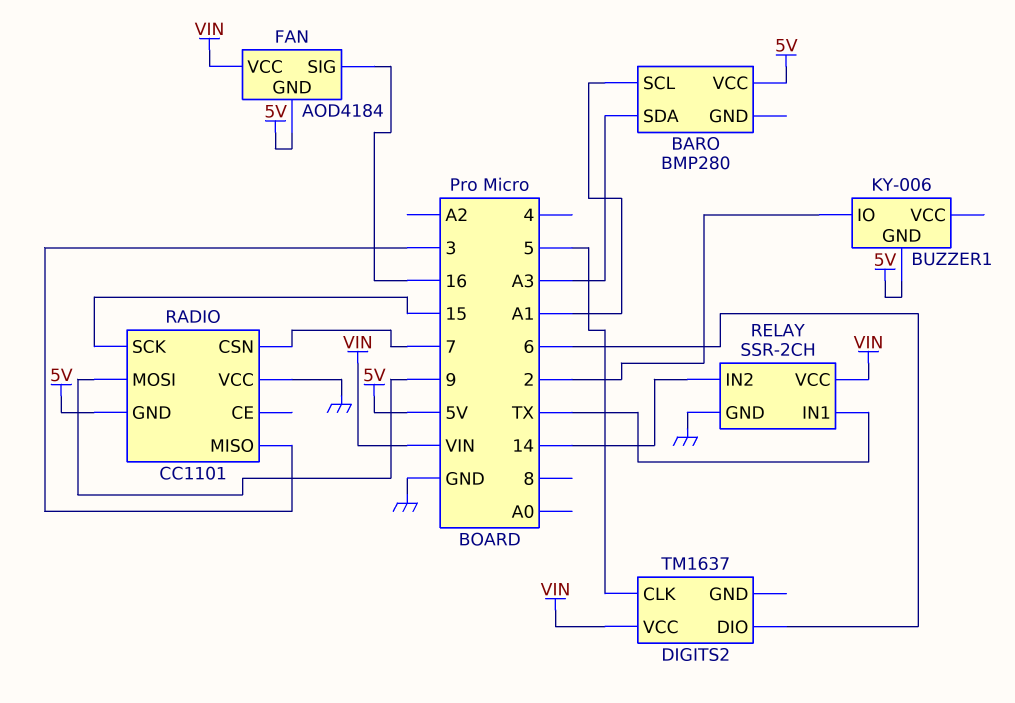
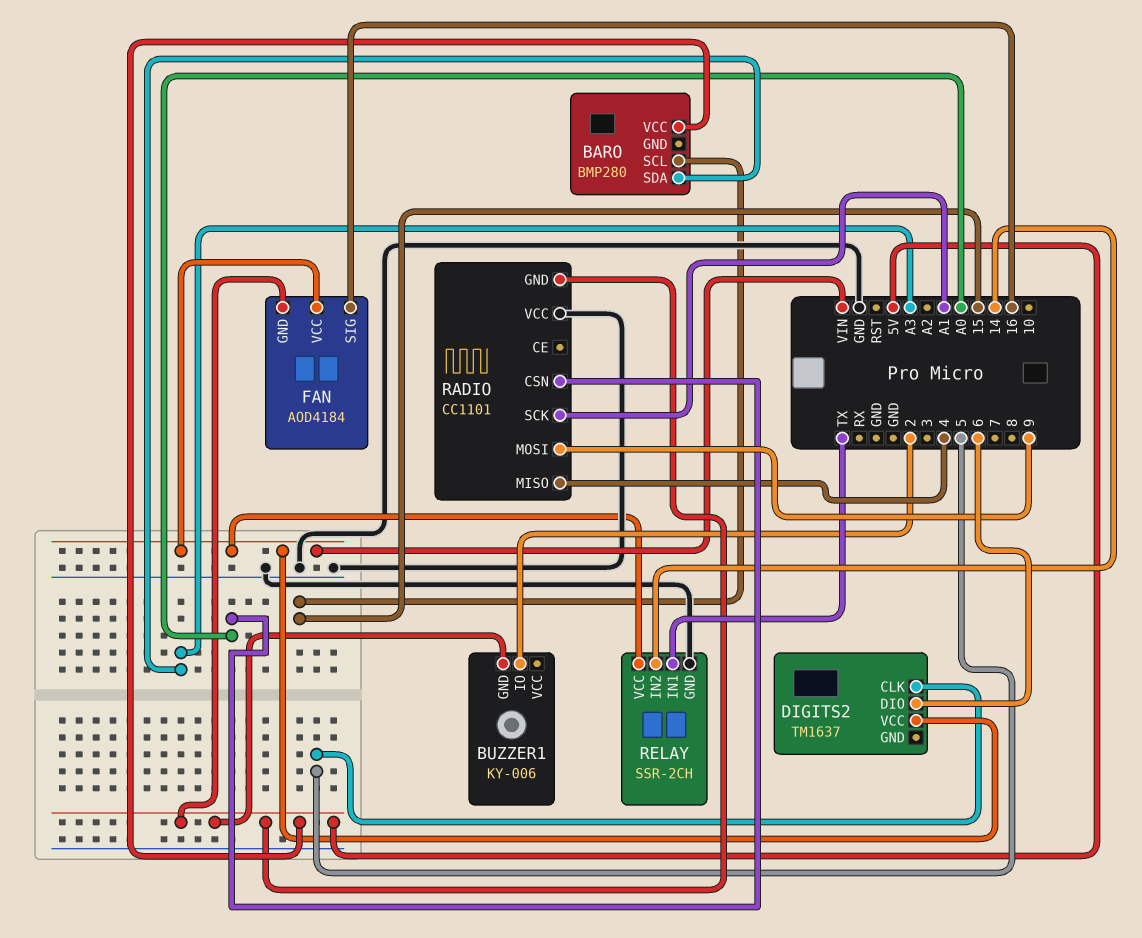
BARO pin SCL: A1 -> 15
RADIO pin CSN: 7 -> A0
RADIO pin MISO: 3 -> 4
RADIO pin SCK: 15 -> A1

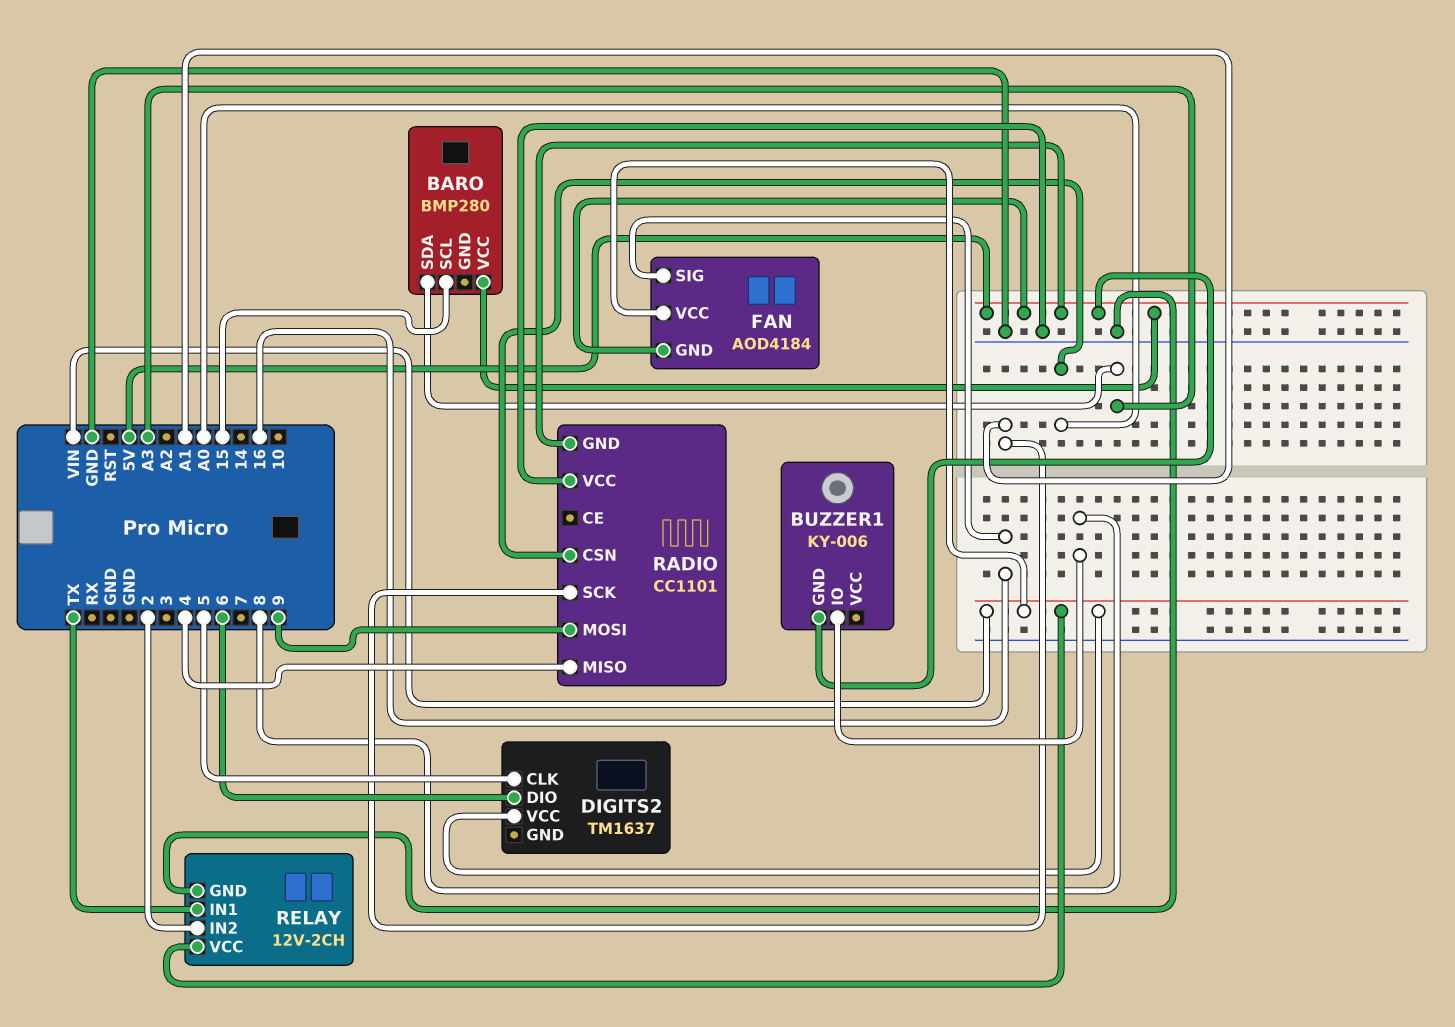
BUZZER1 pin IO: 2 -> 8
RELAY: SSR-2CH -> 12V-2CH
RELAY pin IN2: 14 -> 2

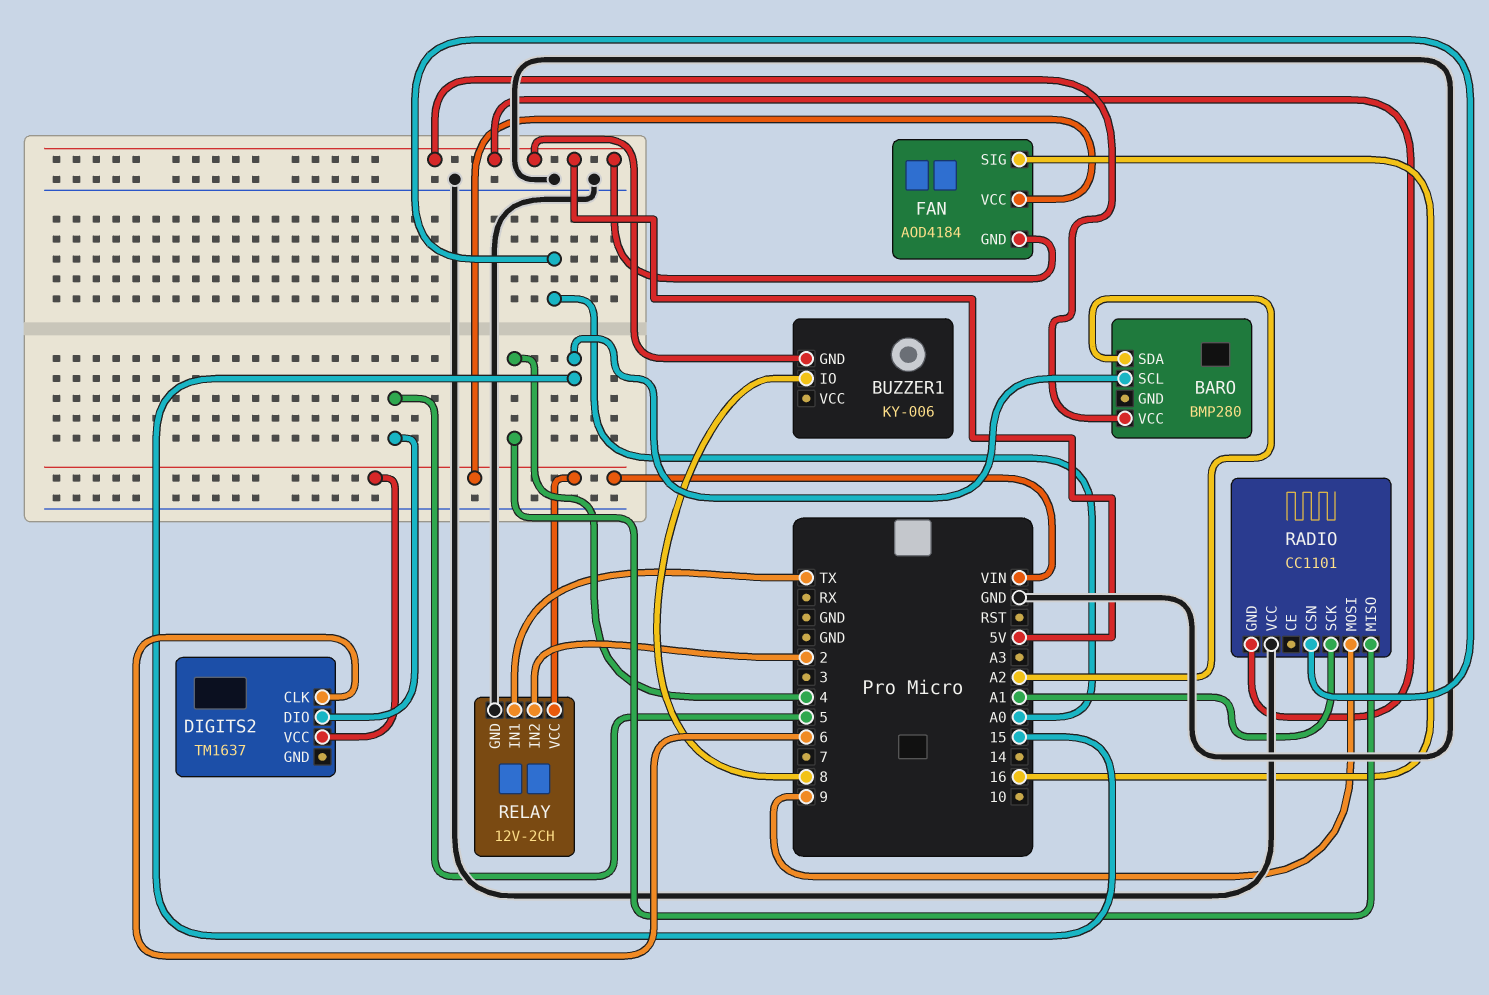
BARO pin SDA: A3 -> A2
DIGITS2 pin CLK: 5 -> 6
DIGITS2 pin DIO: 6 -> 5

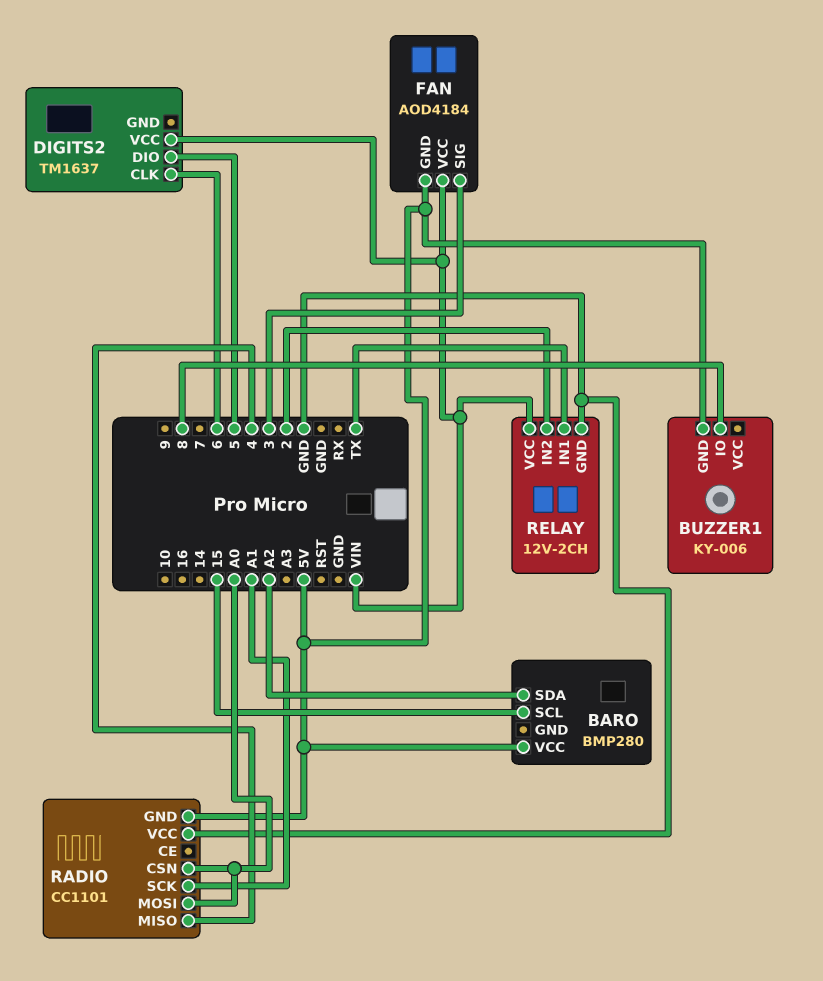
FAN pin SIG: 16 -> 3
RADIO pin MOSI: 9 -> A0

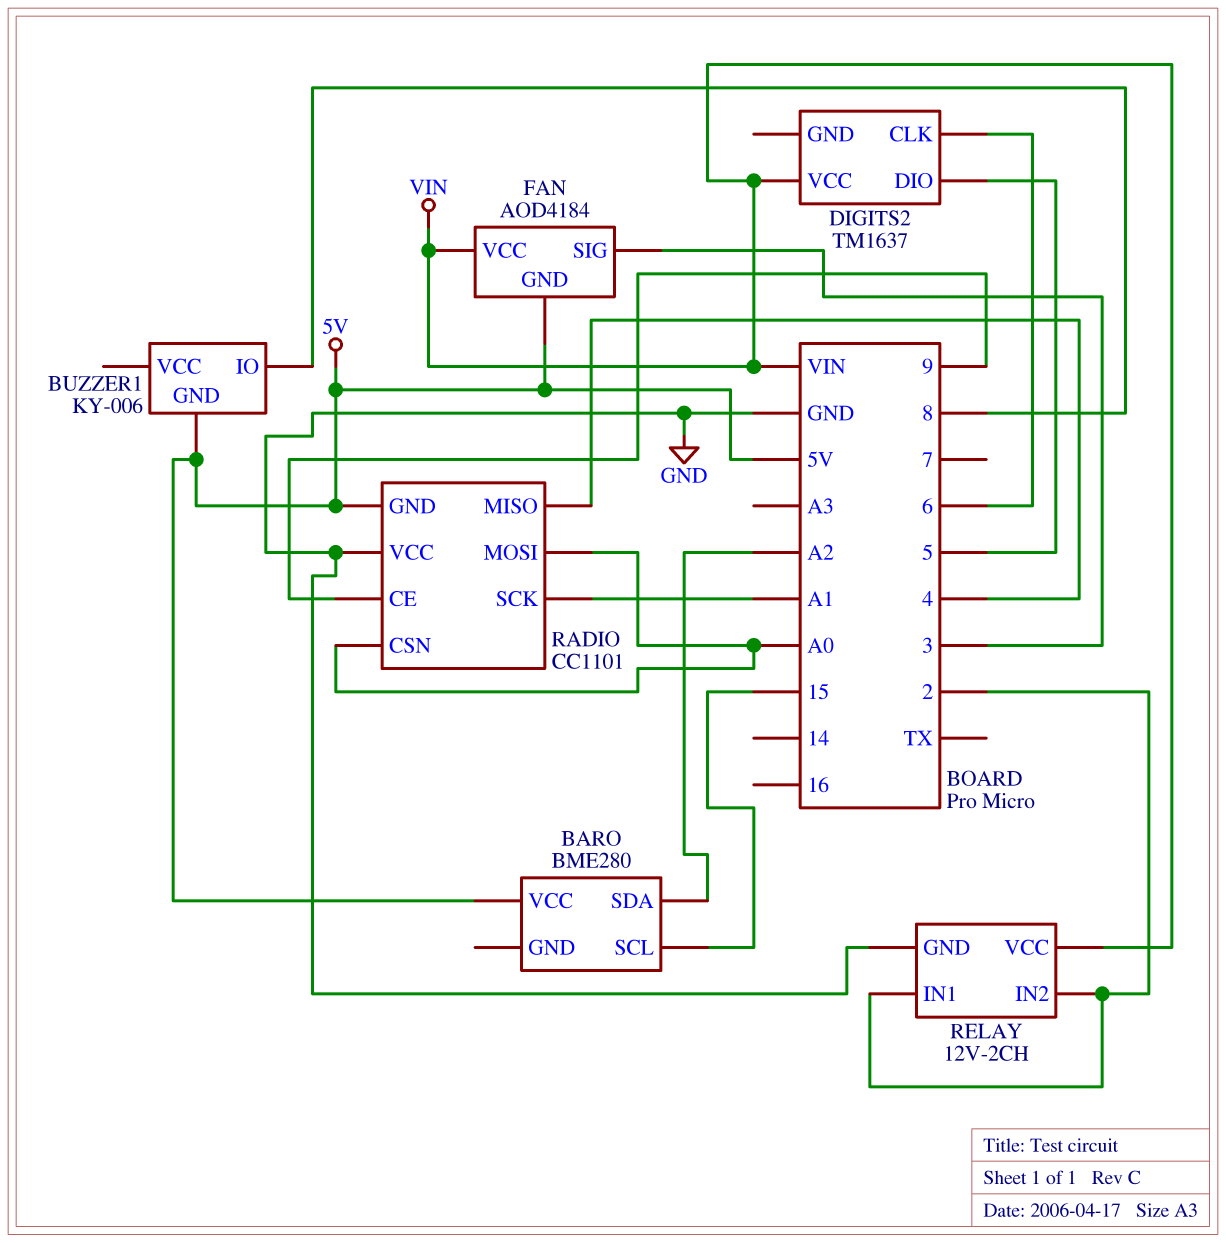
BARO: BMP280 -> BME280
RADIO pin CE: none -> 9
RELAY pin IN1: TX -> 2

